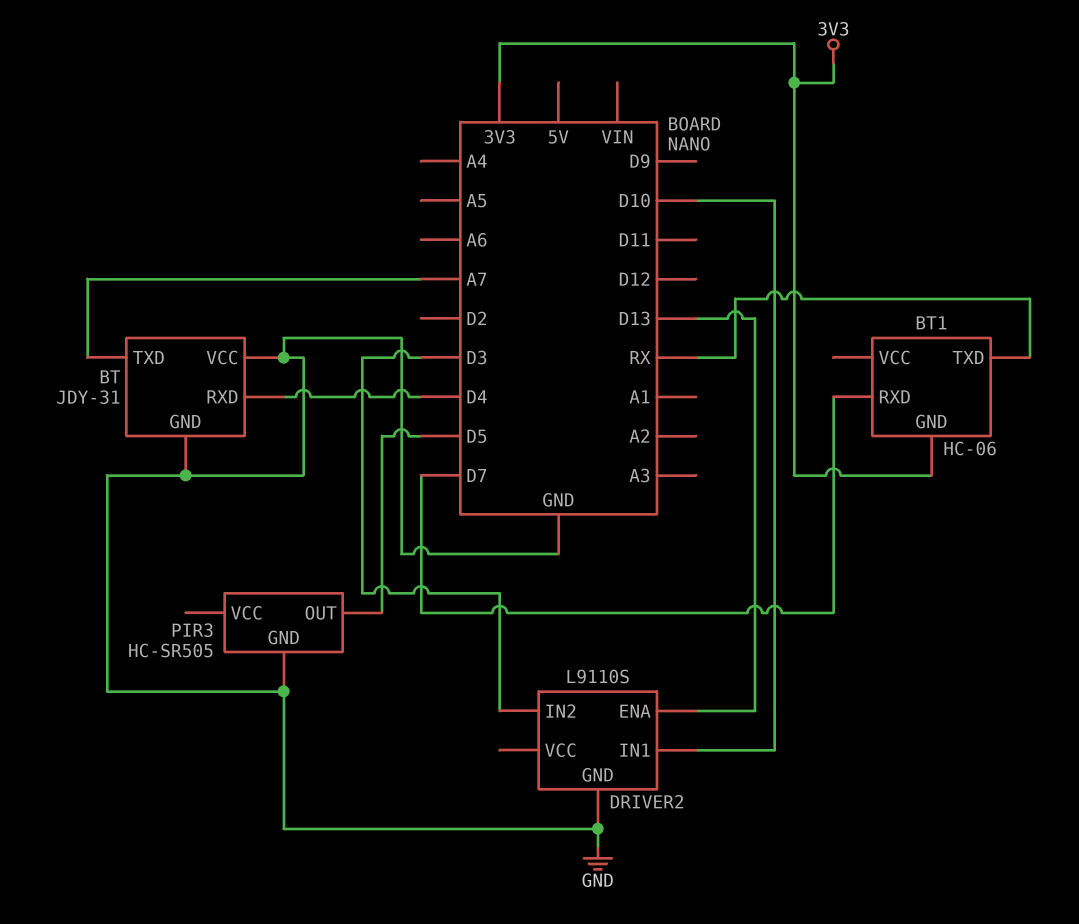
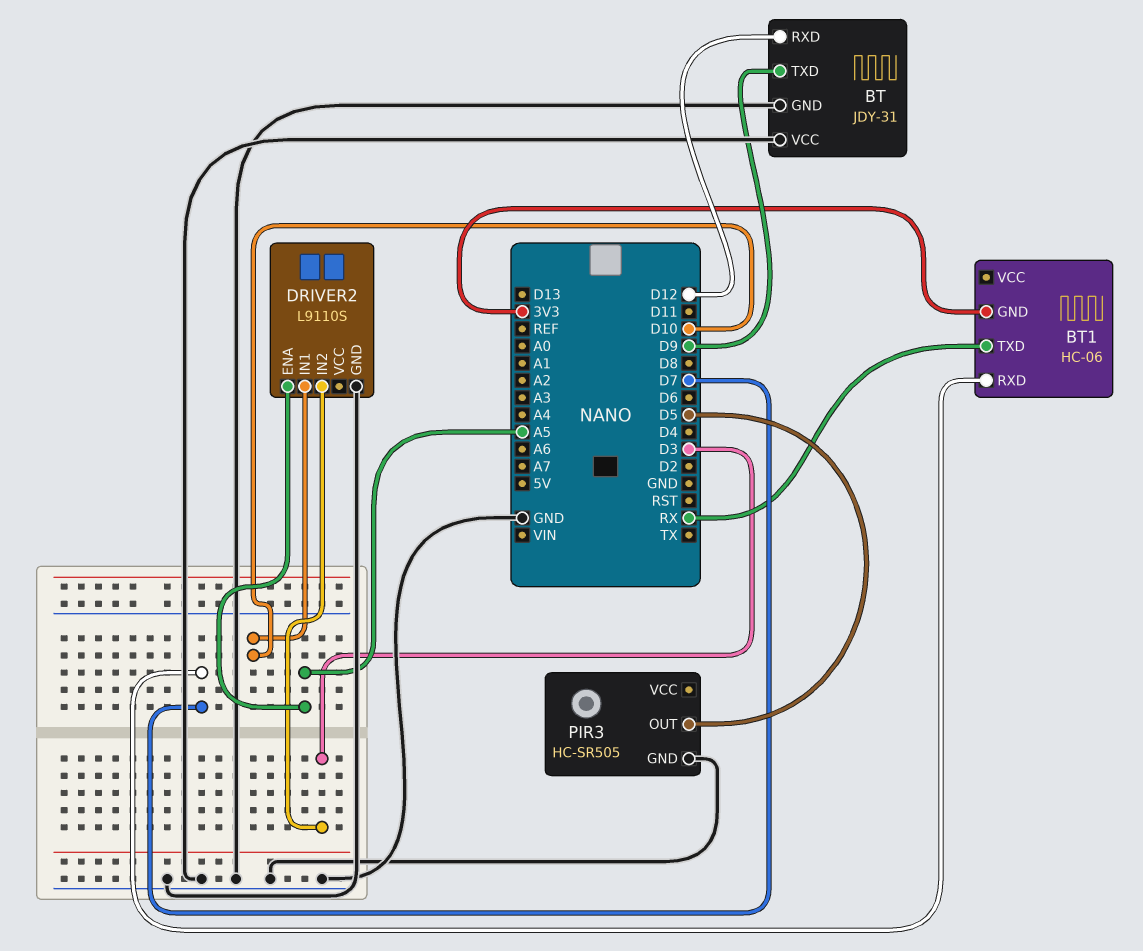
BT pin RXD: D4 -> D12
BT pin TXD: A7 -> D9
DRIVER2 pin ENA: D13 -> A5

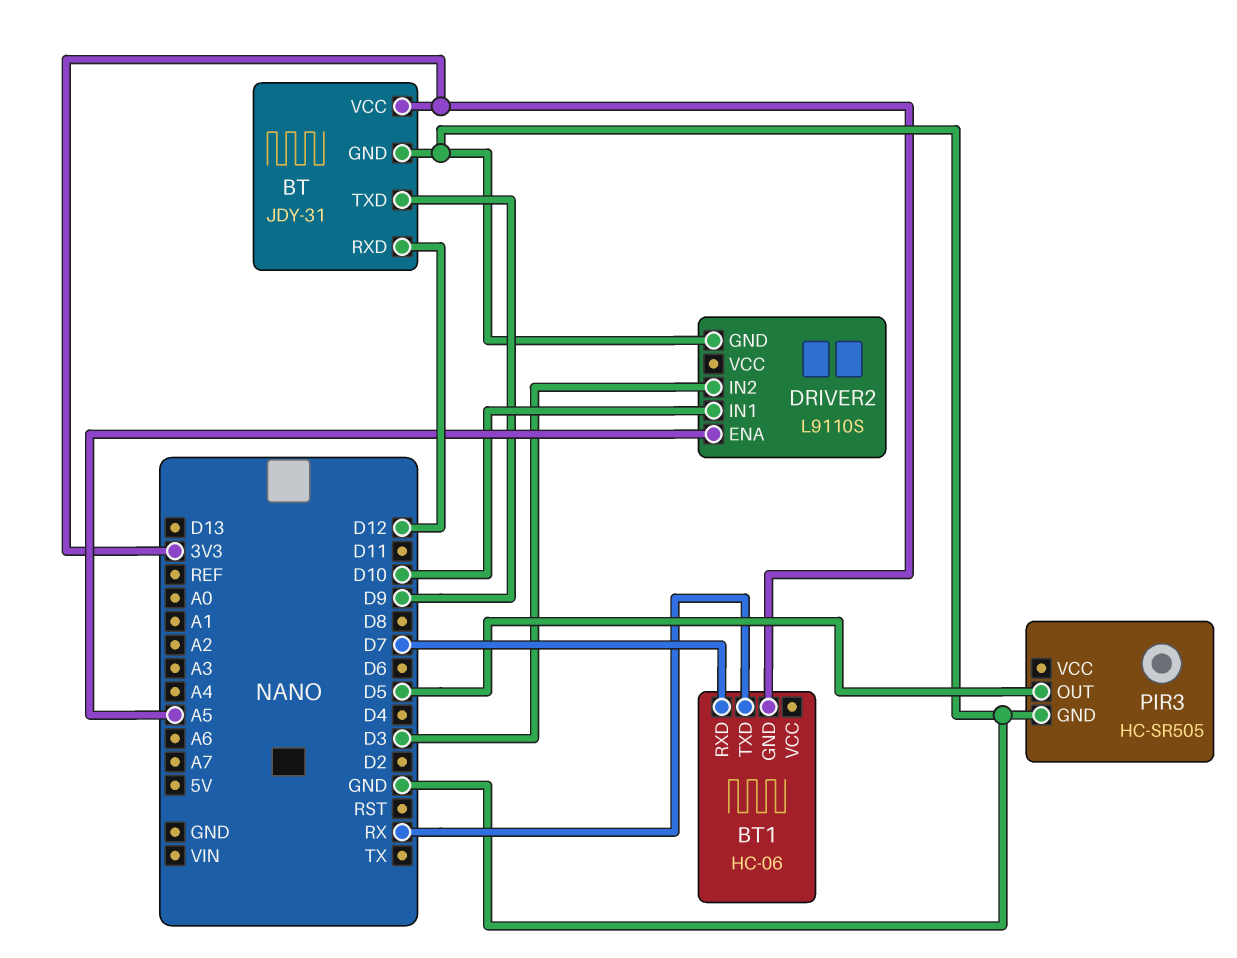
BT pin VCC: GND -> 3V3

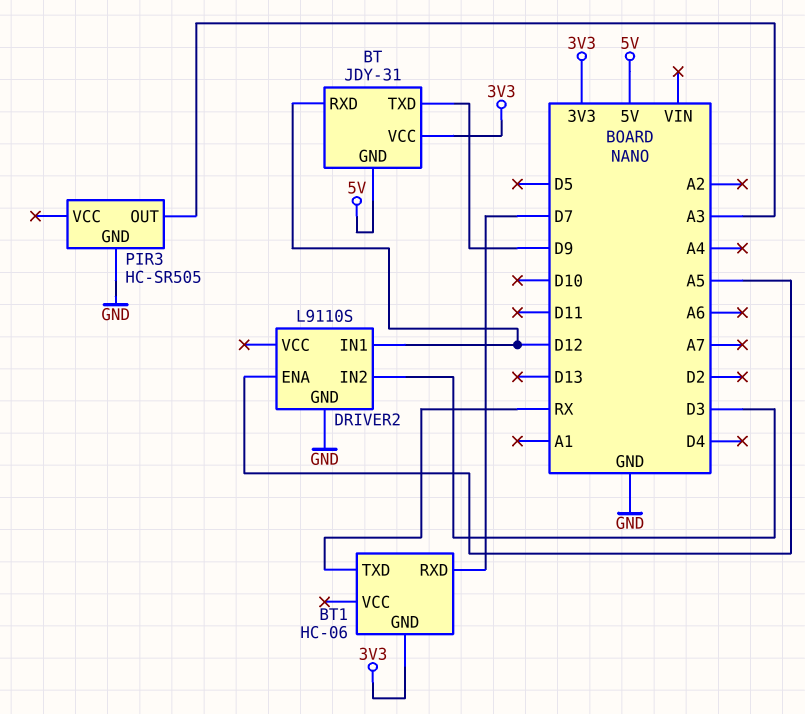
BT pin GND: GND -> 5V
DRIVER2 pin IN1: D10 -> D12
PIR3 pin OUT: D5 -> A3

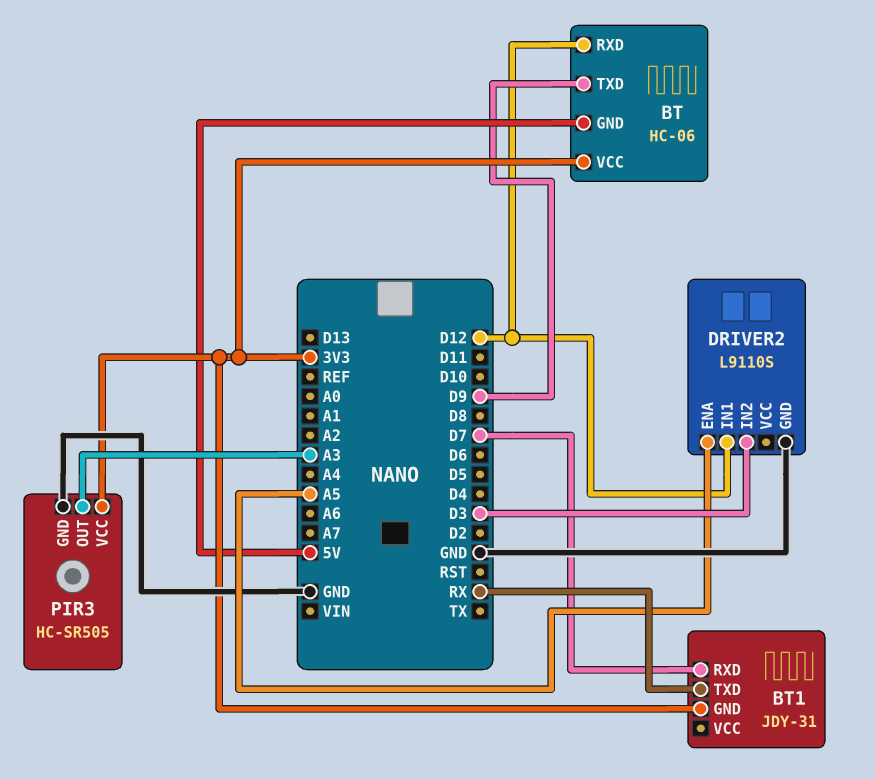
BT: JDY-31 -> HC-06
BT1: HC-06 -> JDY-31
PIR3 pin VCC: none -> 3V3

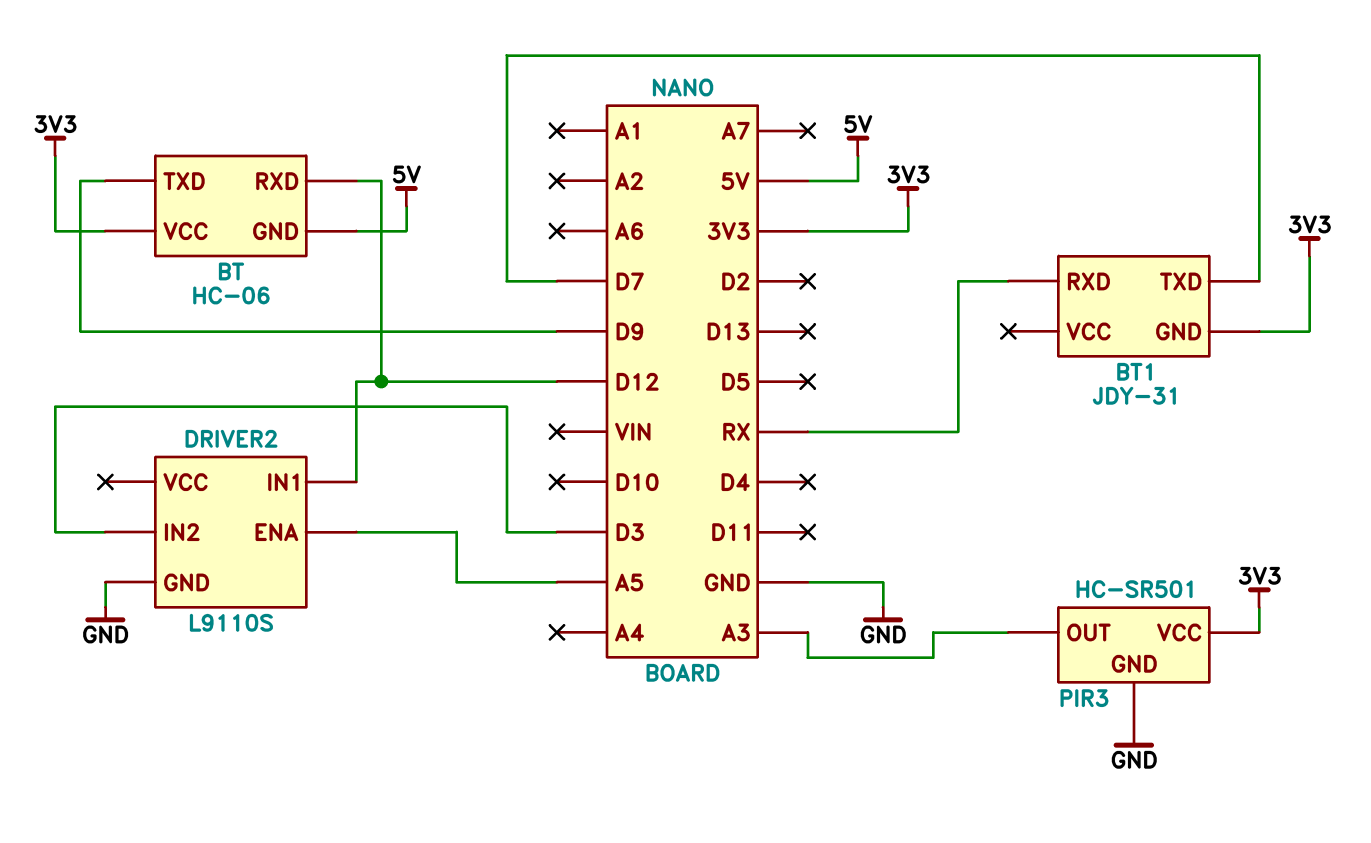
BT1 pin RXD: D7 -> RX
BT1 pin TXD: RX -> D7
PIR3: HC-SR505 -> HC-SR501

